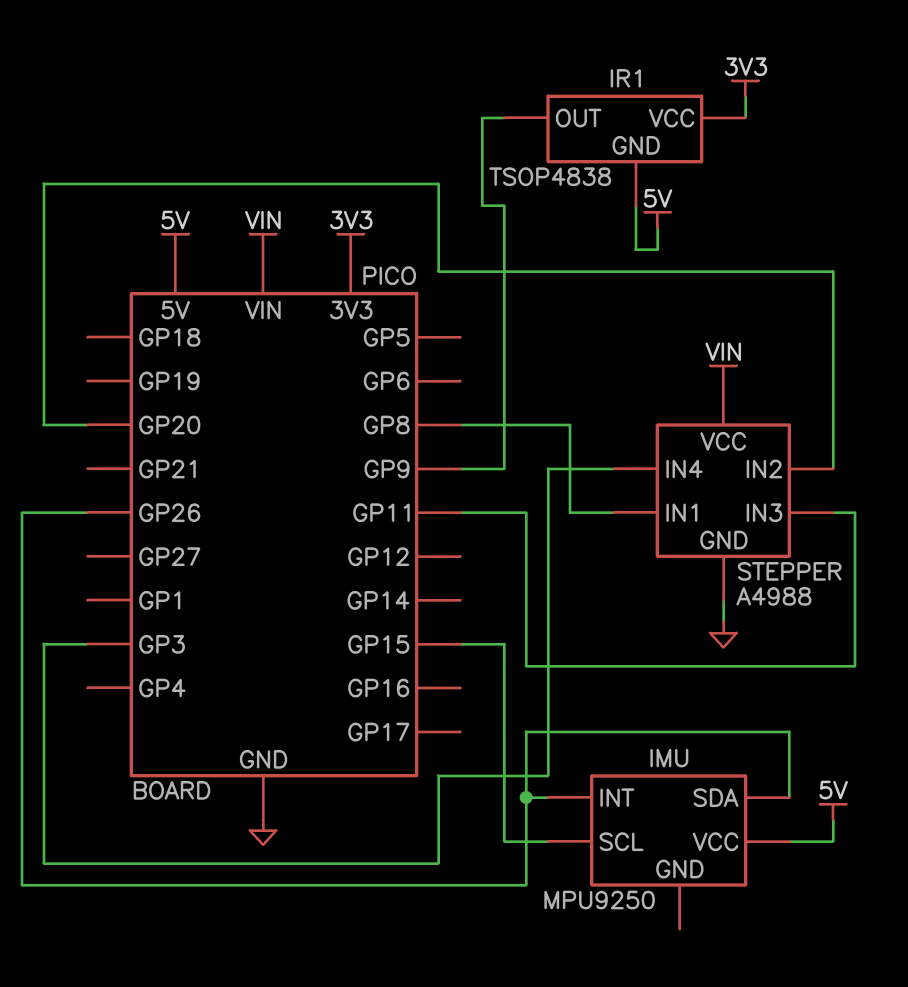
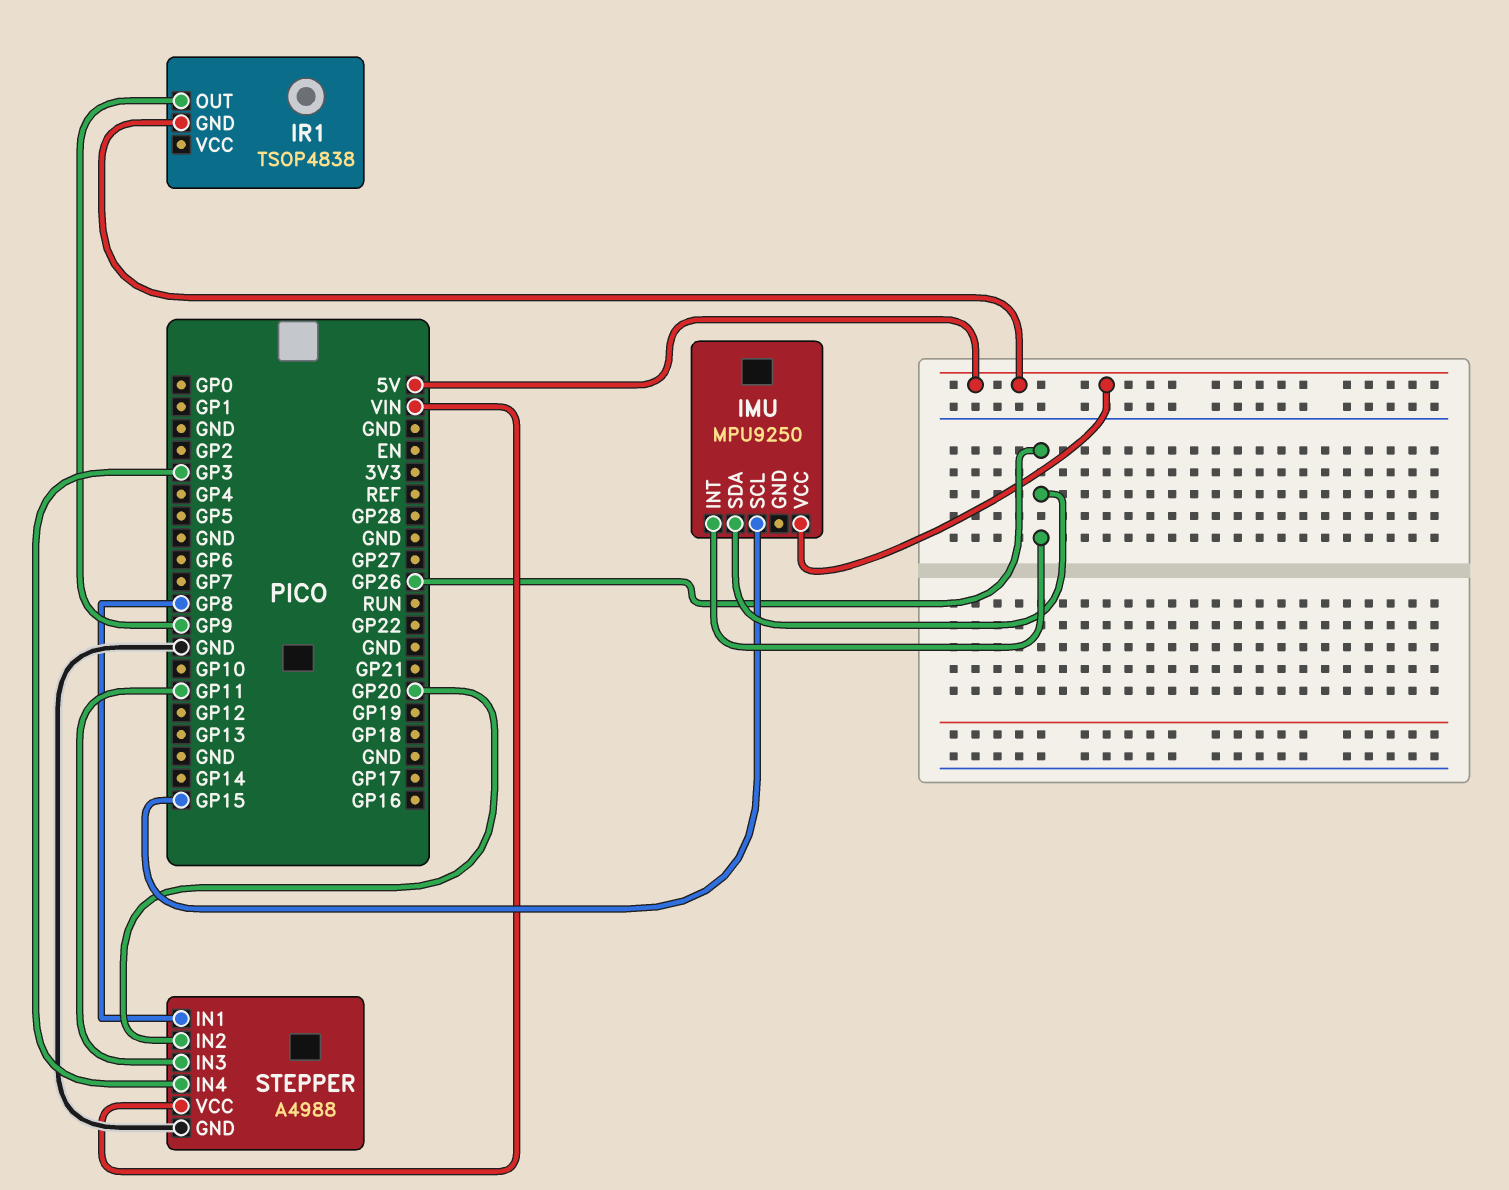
IR1 pin VCC: 3V3 -> none

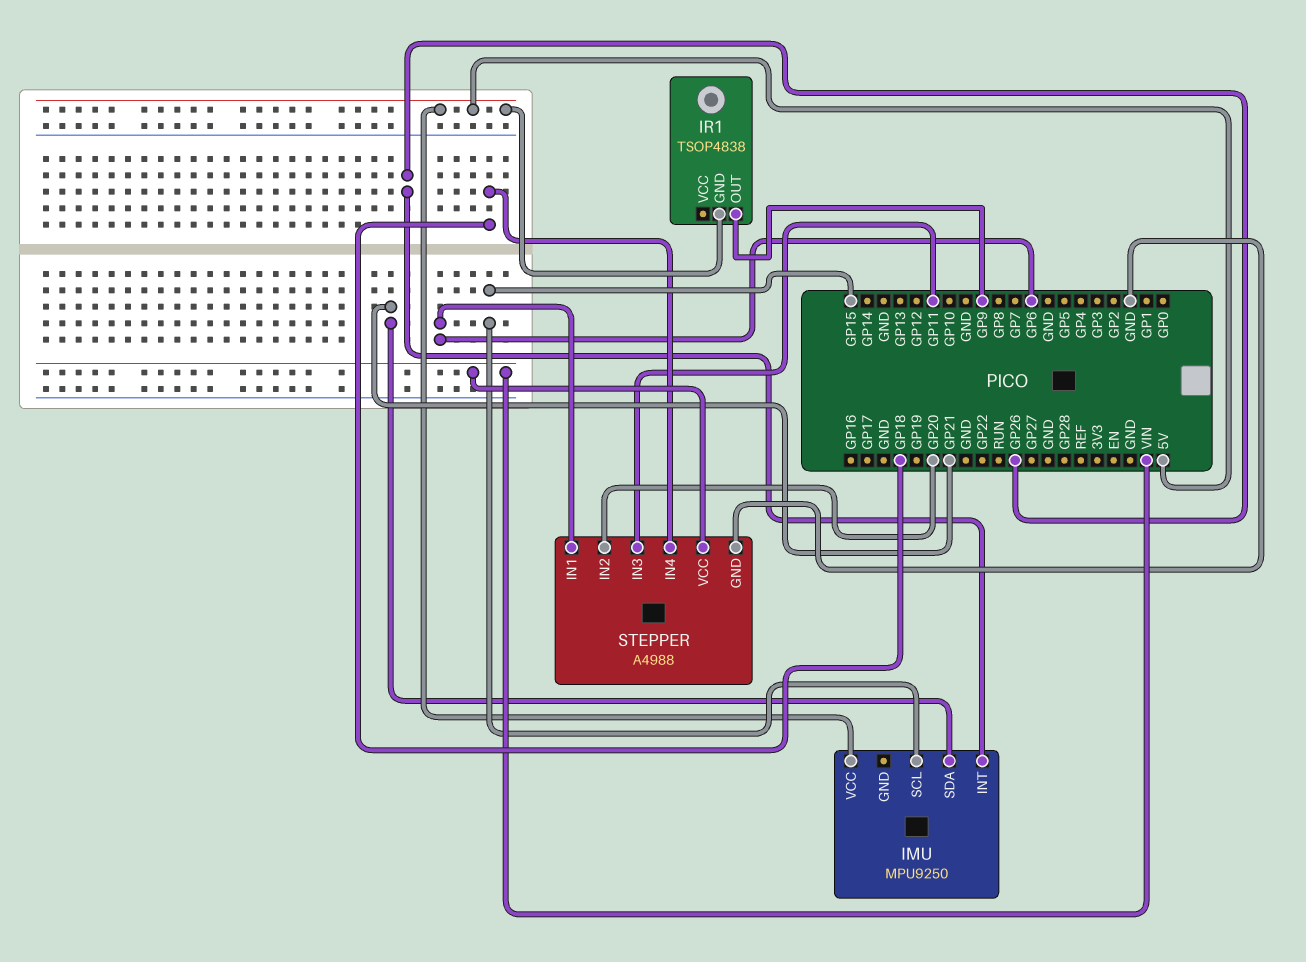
IMU pin SDA: GP26 -> GP21
STEPPER pin IN1: GP8 -> GP6
STEPPER pin IN4: GP3 -> GP18

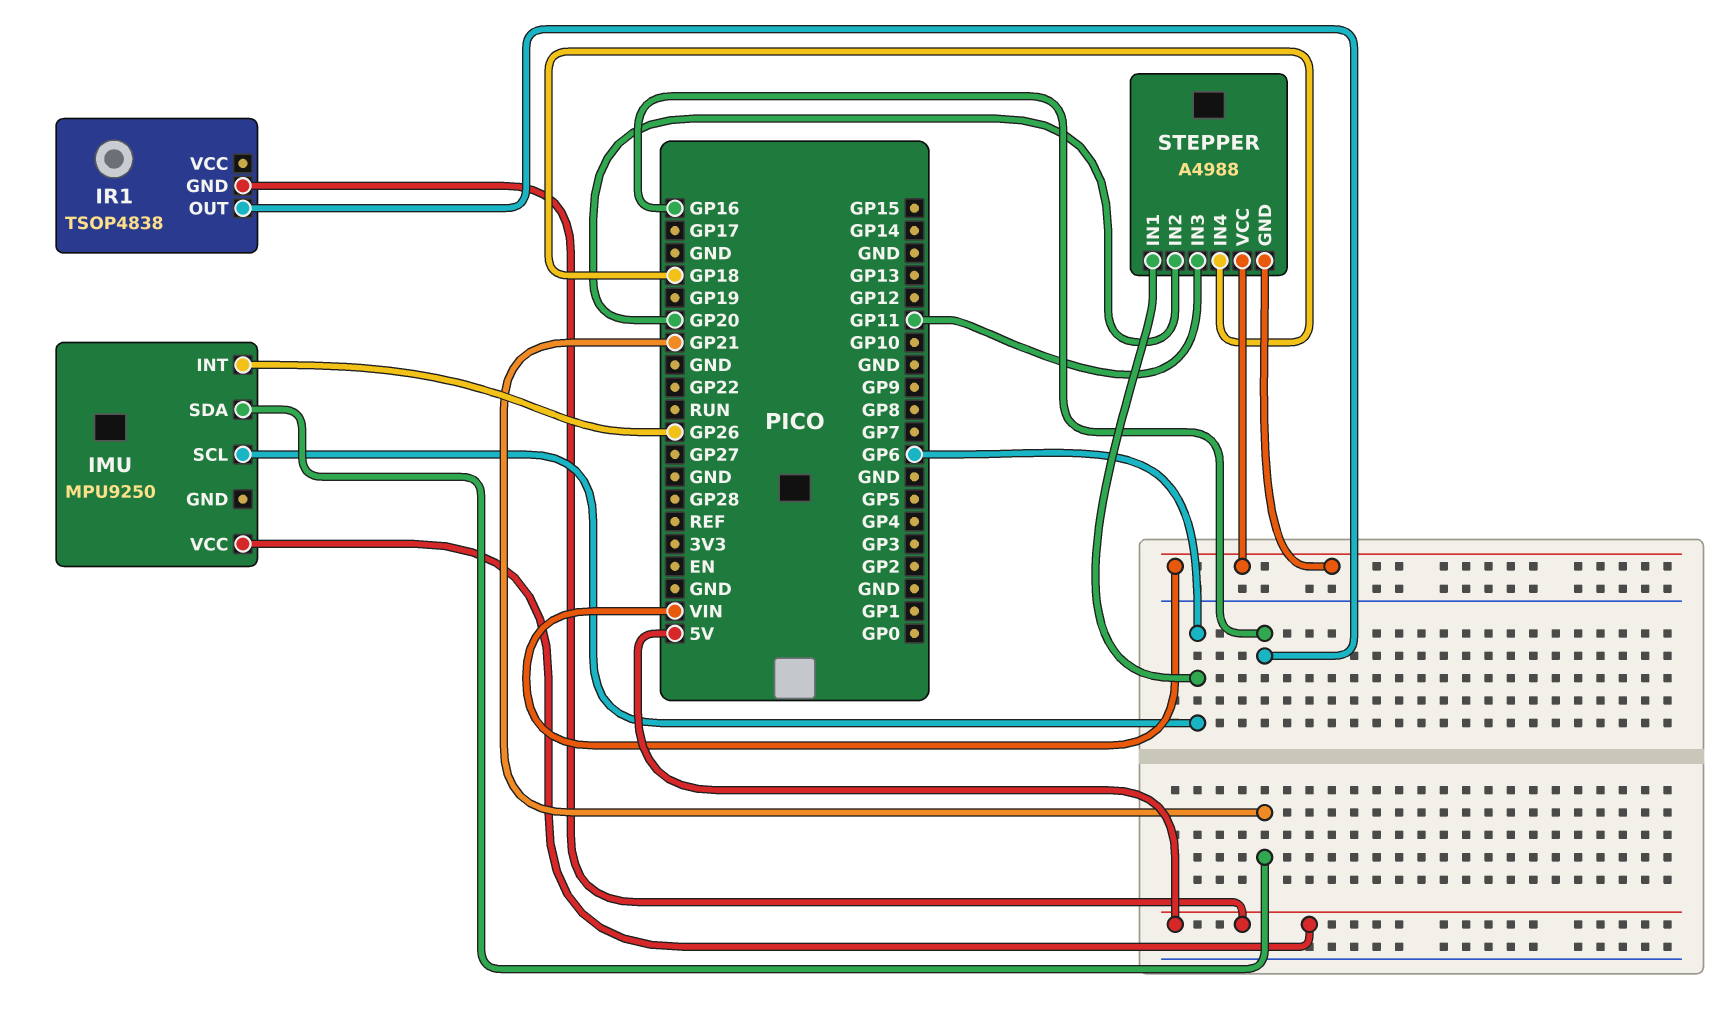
IMU pin SCL: GP15 -> GP6
IR1 pin OUT: GP9 -> GP16
STEPPER pin GND: GND -> VIN

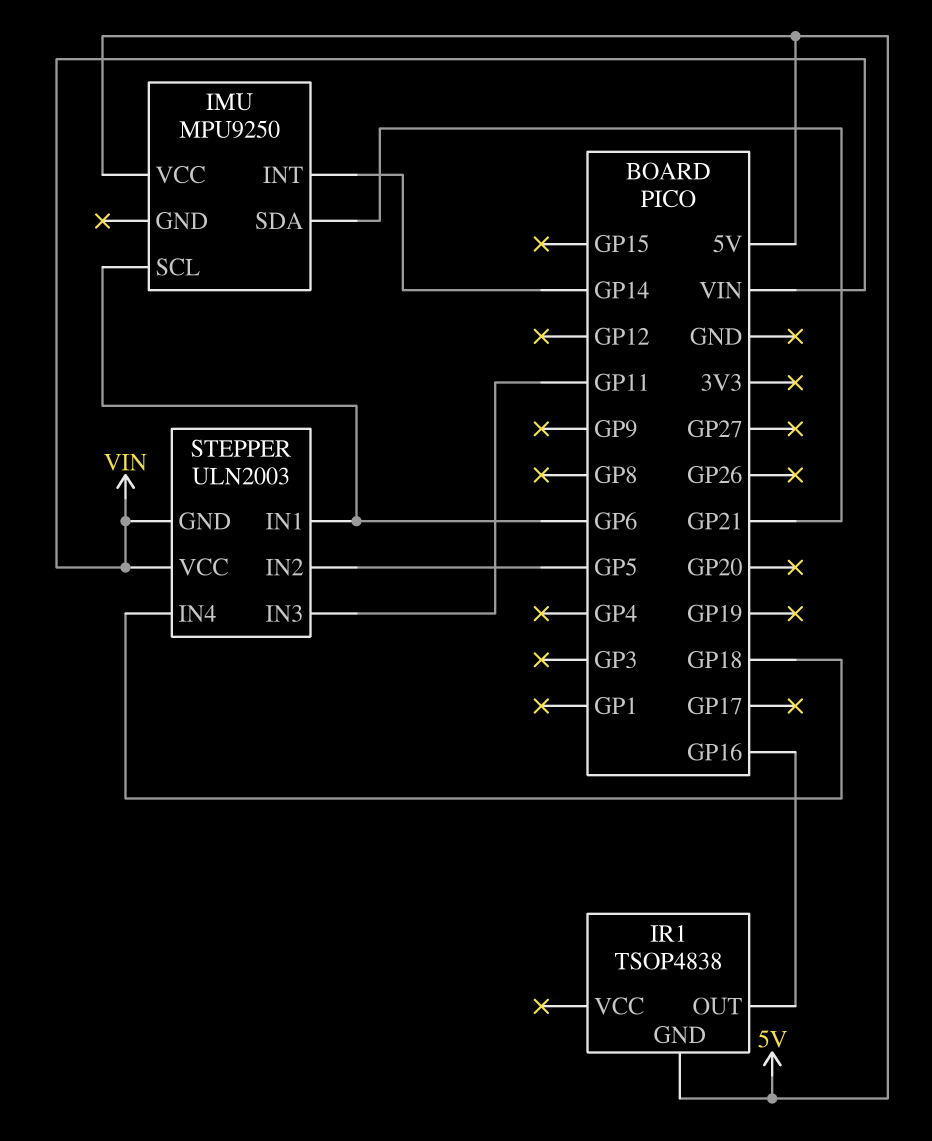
IMU pin INT: GP26 -> GP14
STEPPER: A4988 -> ULN2003
STEPPER pin IN2: GP20 -> GP5

